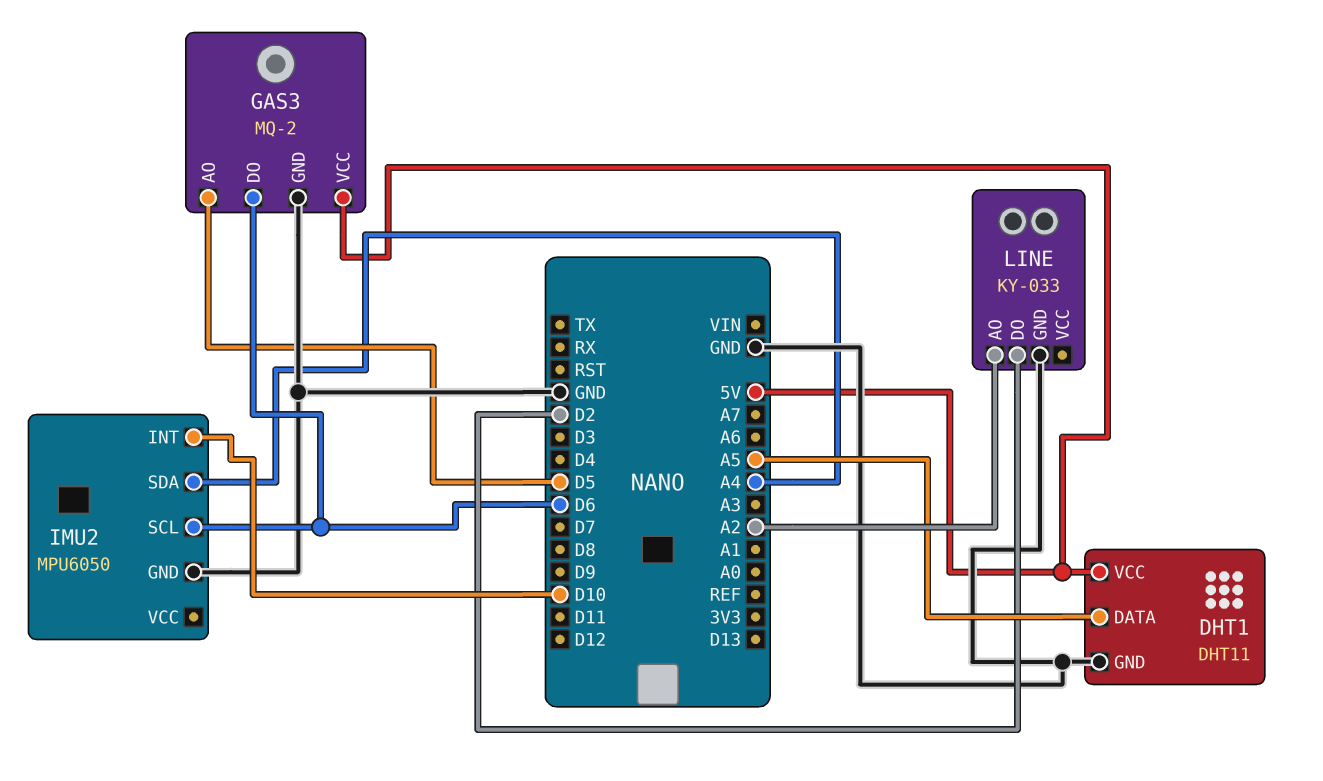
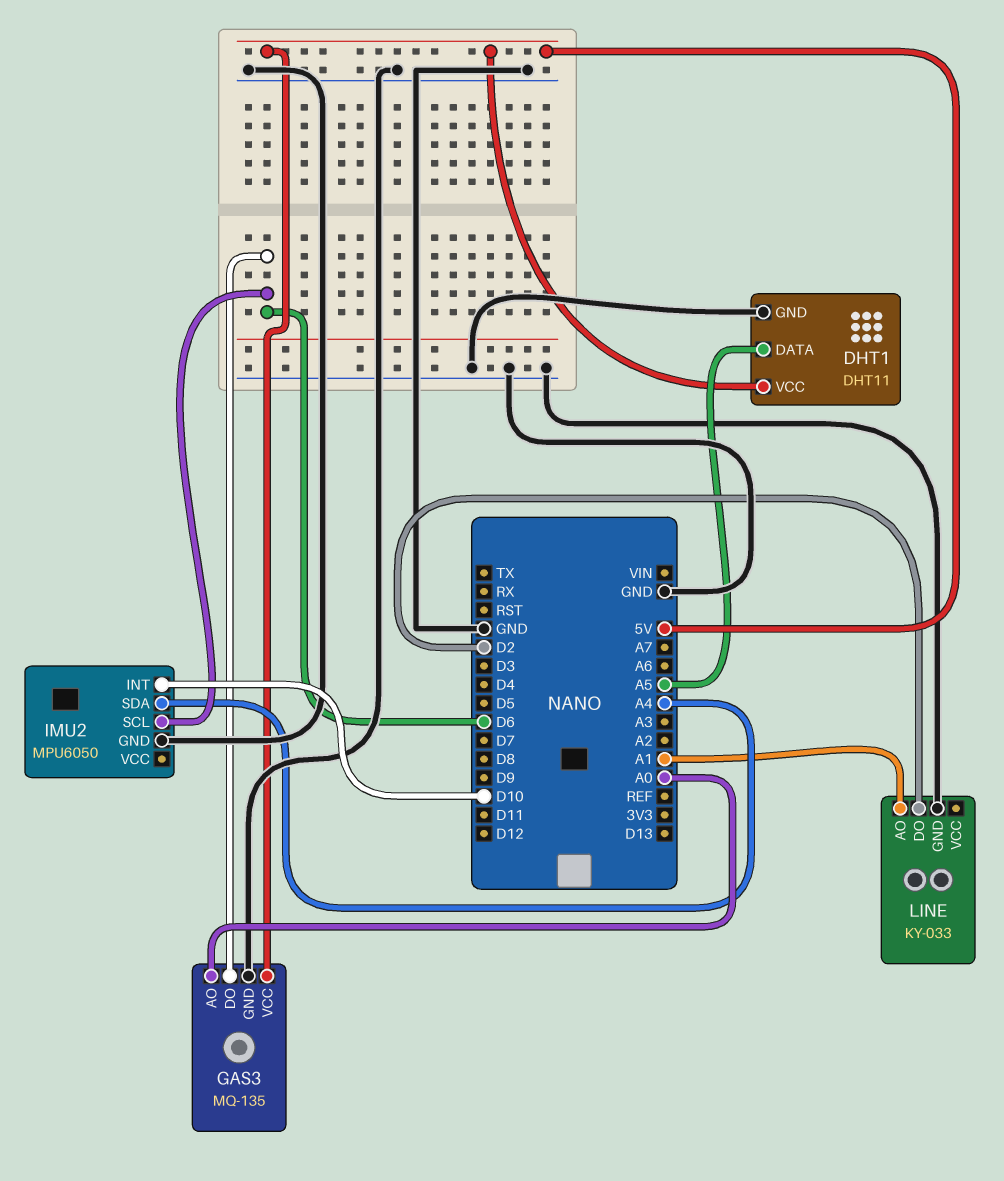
GAS3: MQ-2 -> MQ-135
GAS3 pin AO: D5 -> A0
LINE pin AO: A2 -> A1

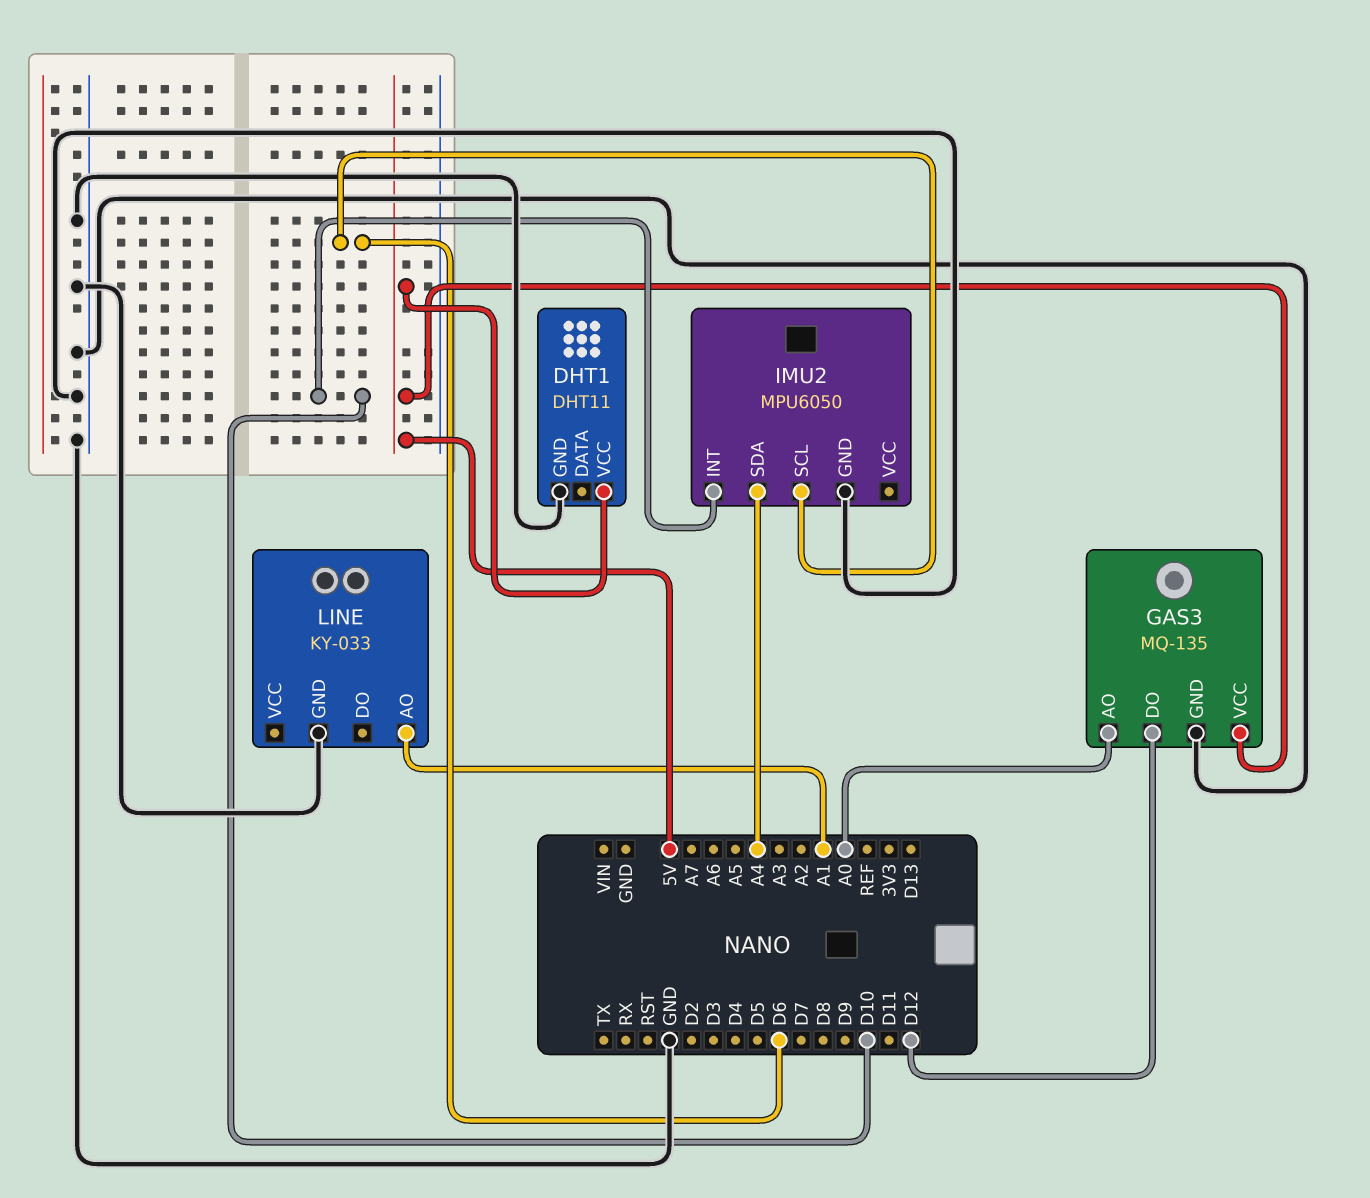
DHT1 pin DATA: A5 -> none
GAS3 pin DO: D6 -> D12
LINE pin DO: D2 -> none

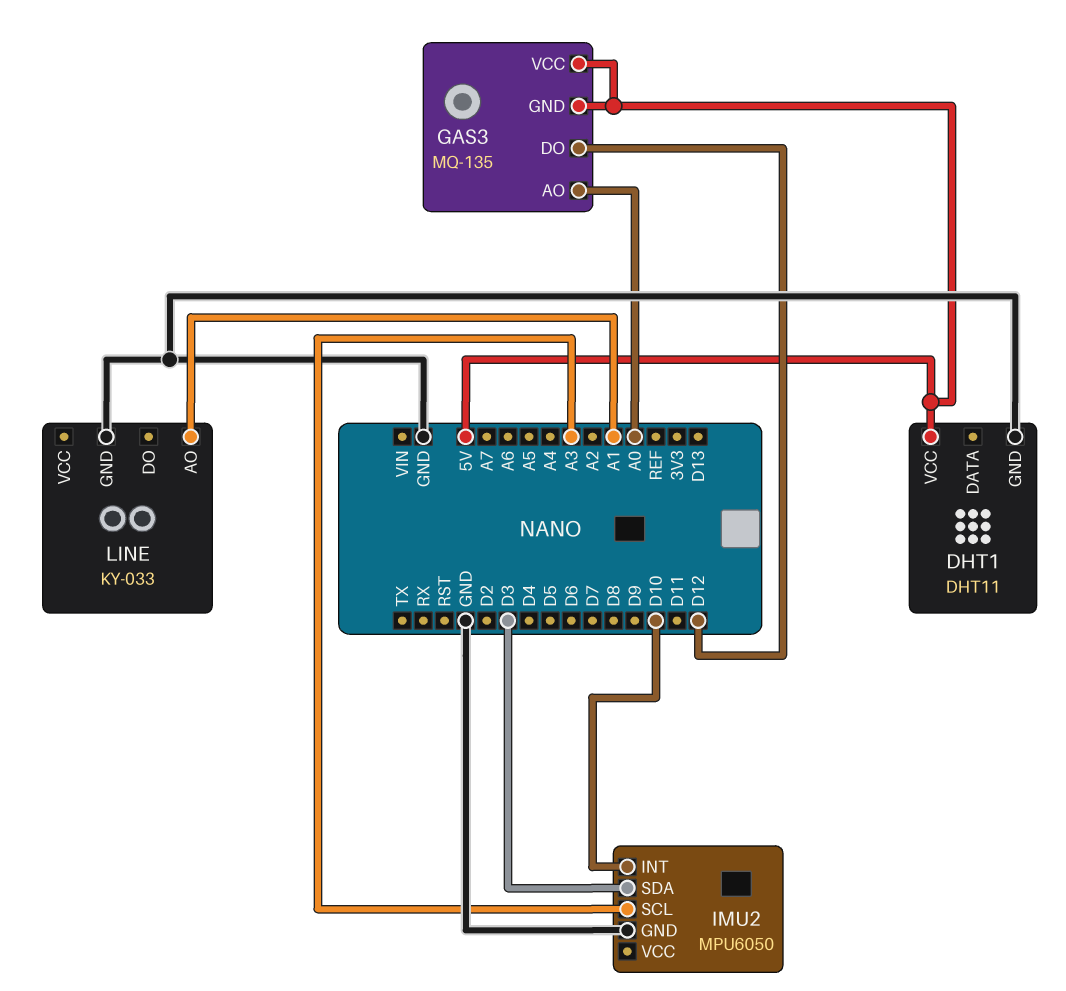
GAS3 pin GND: GND -> 5V
IMU2 pin SCL: D6 -> A3
IMU2 pin SDA: A4 -> D3

